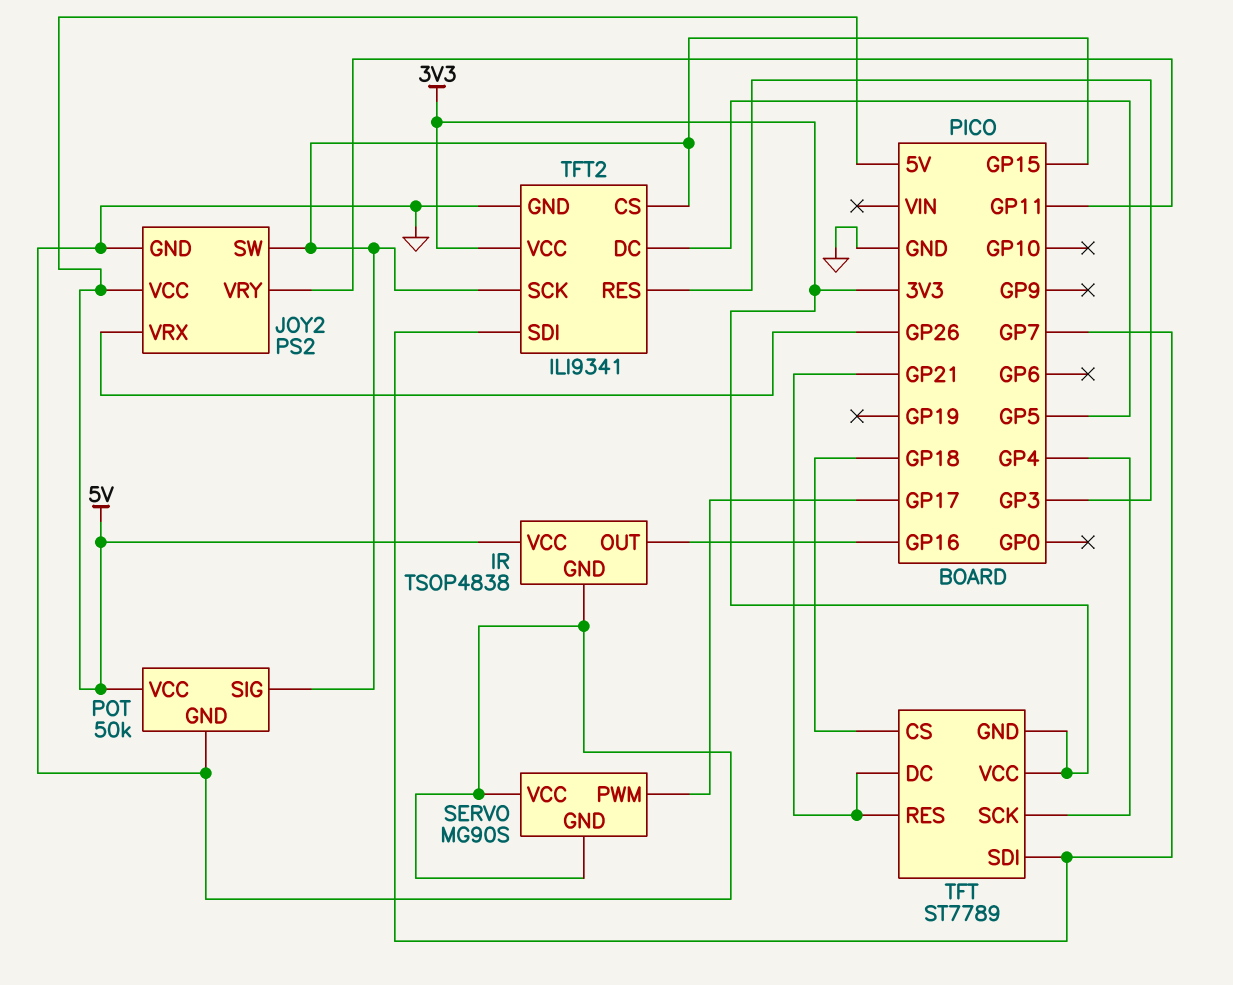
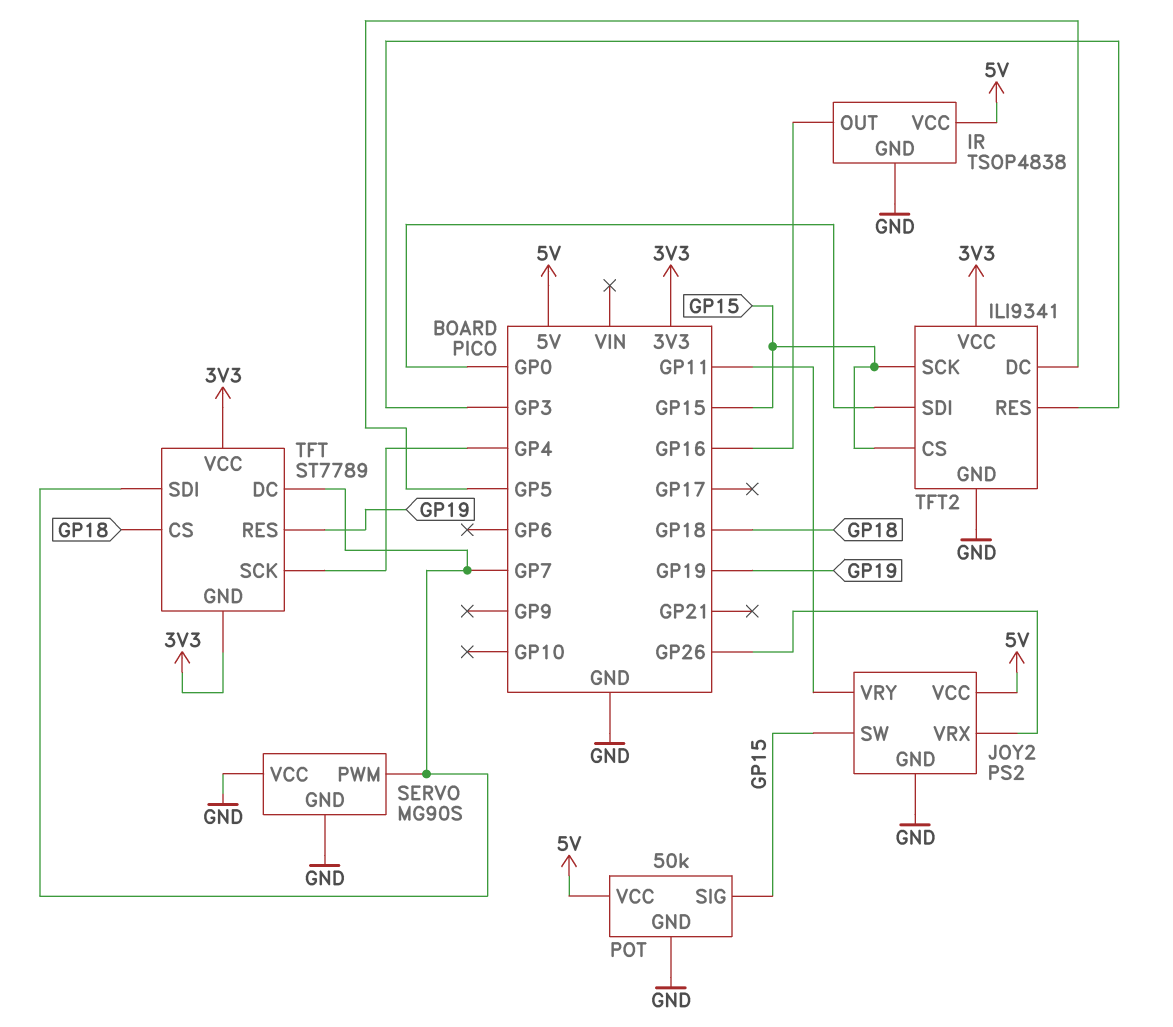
SERVO pin PWM: GP17 -> GP7
TFT pin DC: GP21 -> GP7
TFT pin RES: GP21 -> GP19
TFT2 pin SDI: GP7 -> GP0

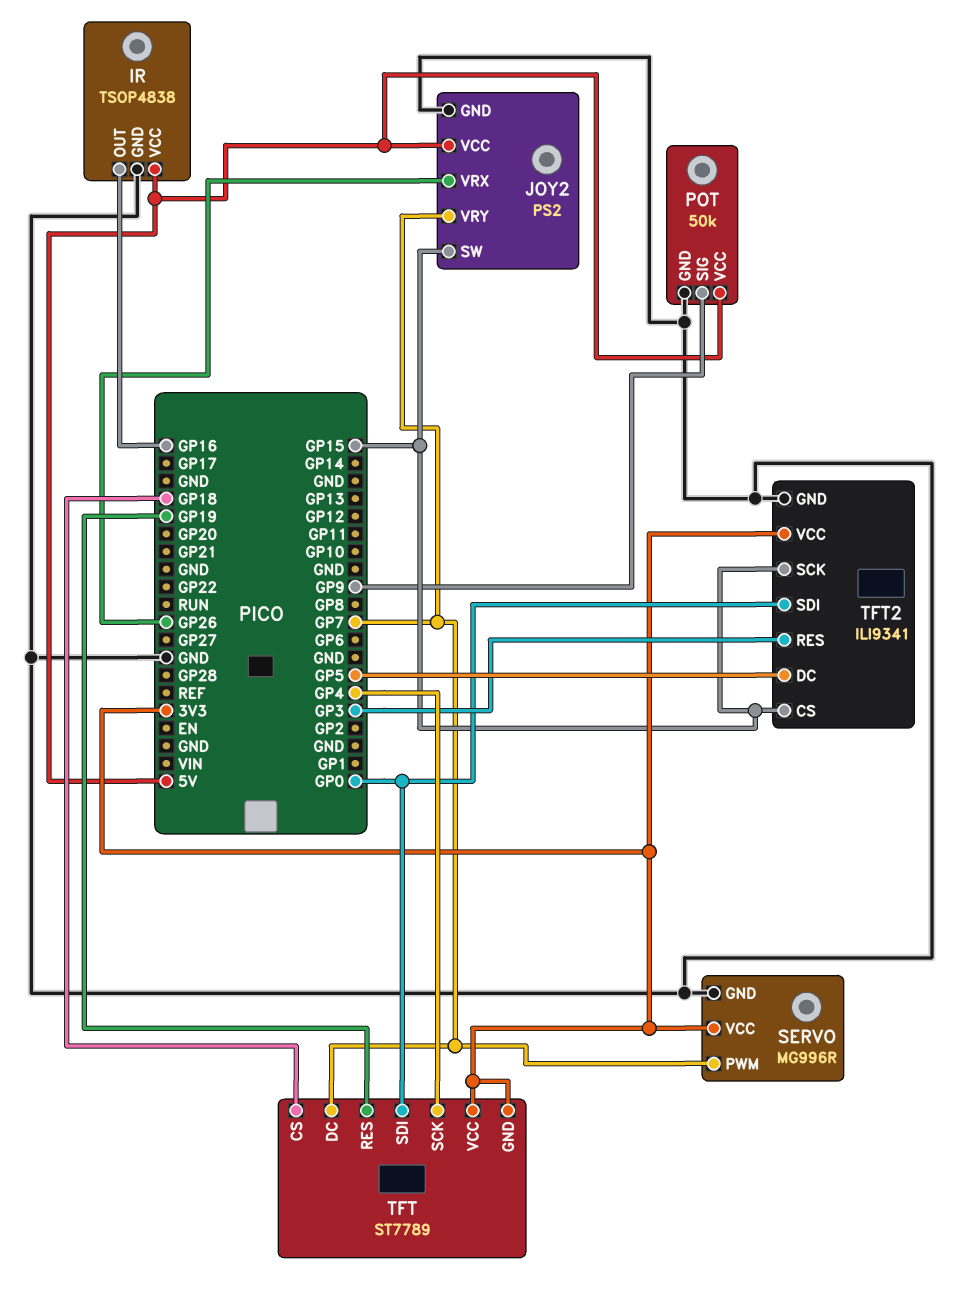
JOY2 pin VRY: GP11 -> GP7
POT pin SIG: GP15 -> GP9
SERVO: MG90S -> MG996R
SERVO pin VCC: GND -> 3V3
TFT pin SDI: GP7 -> GP0

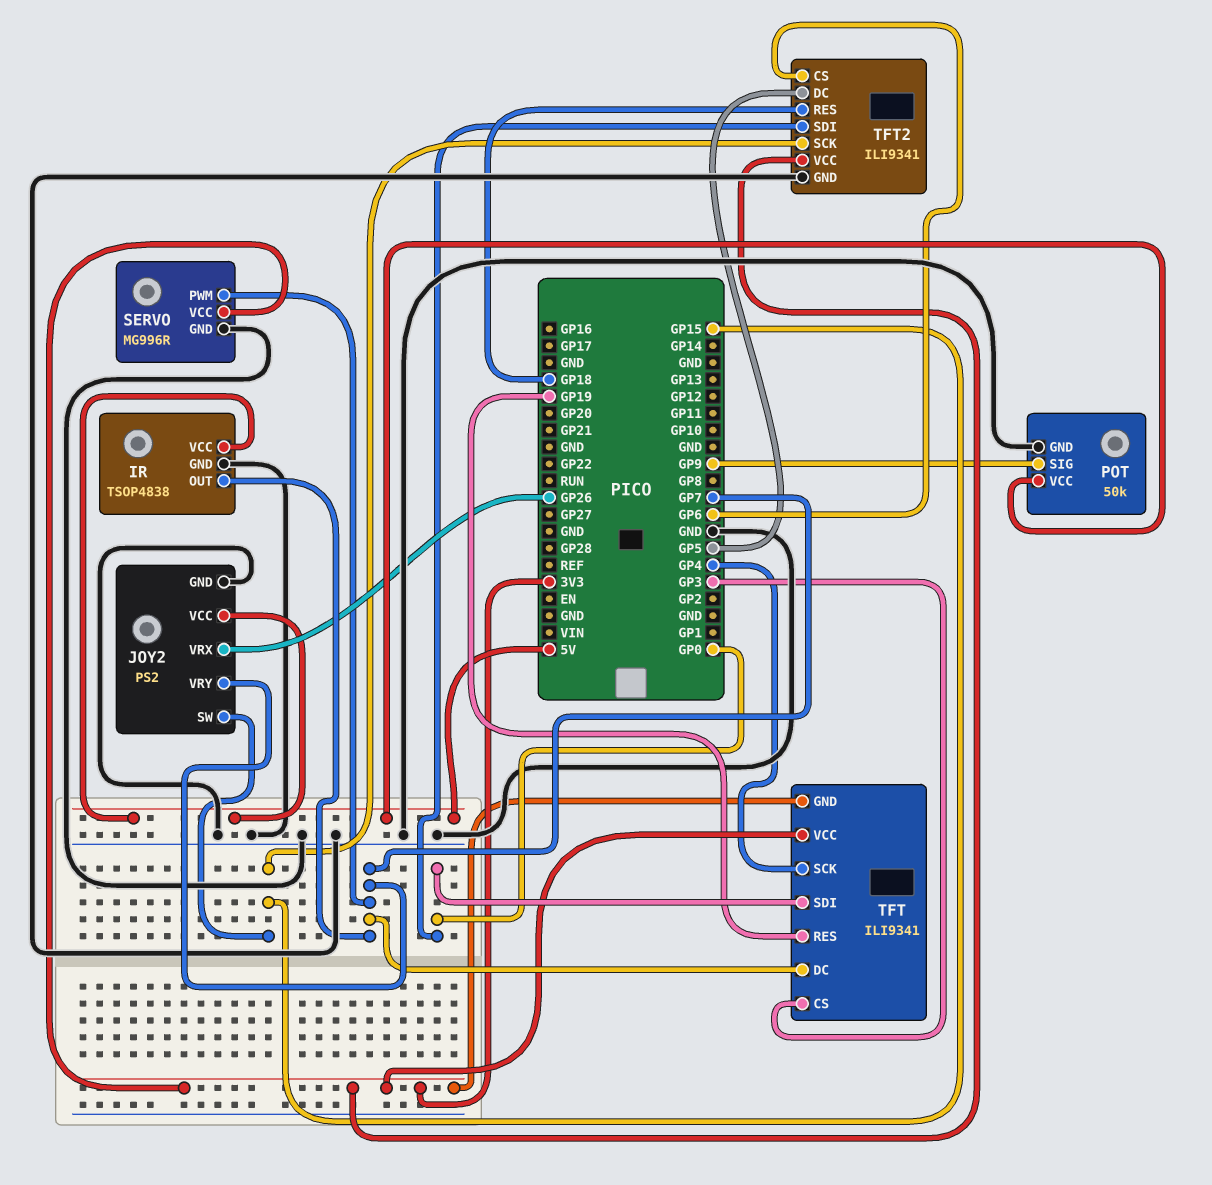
IR pin OUT: GP16 -> GP7
TFT: ST7789 -> ILI9341
TFT pin CS: GP18 -> GP3
TFT2 pin CS: GP15 -> GP6
TFT2 pin RES: GP3 -> GP18

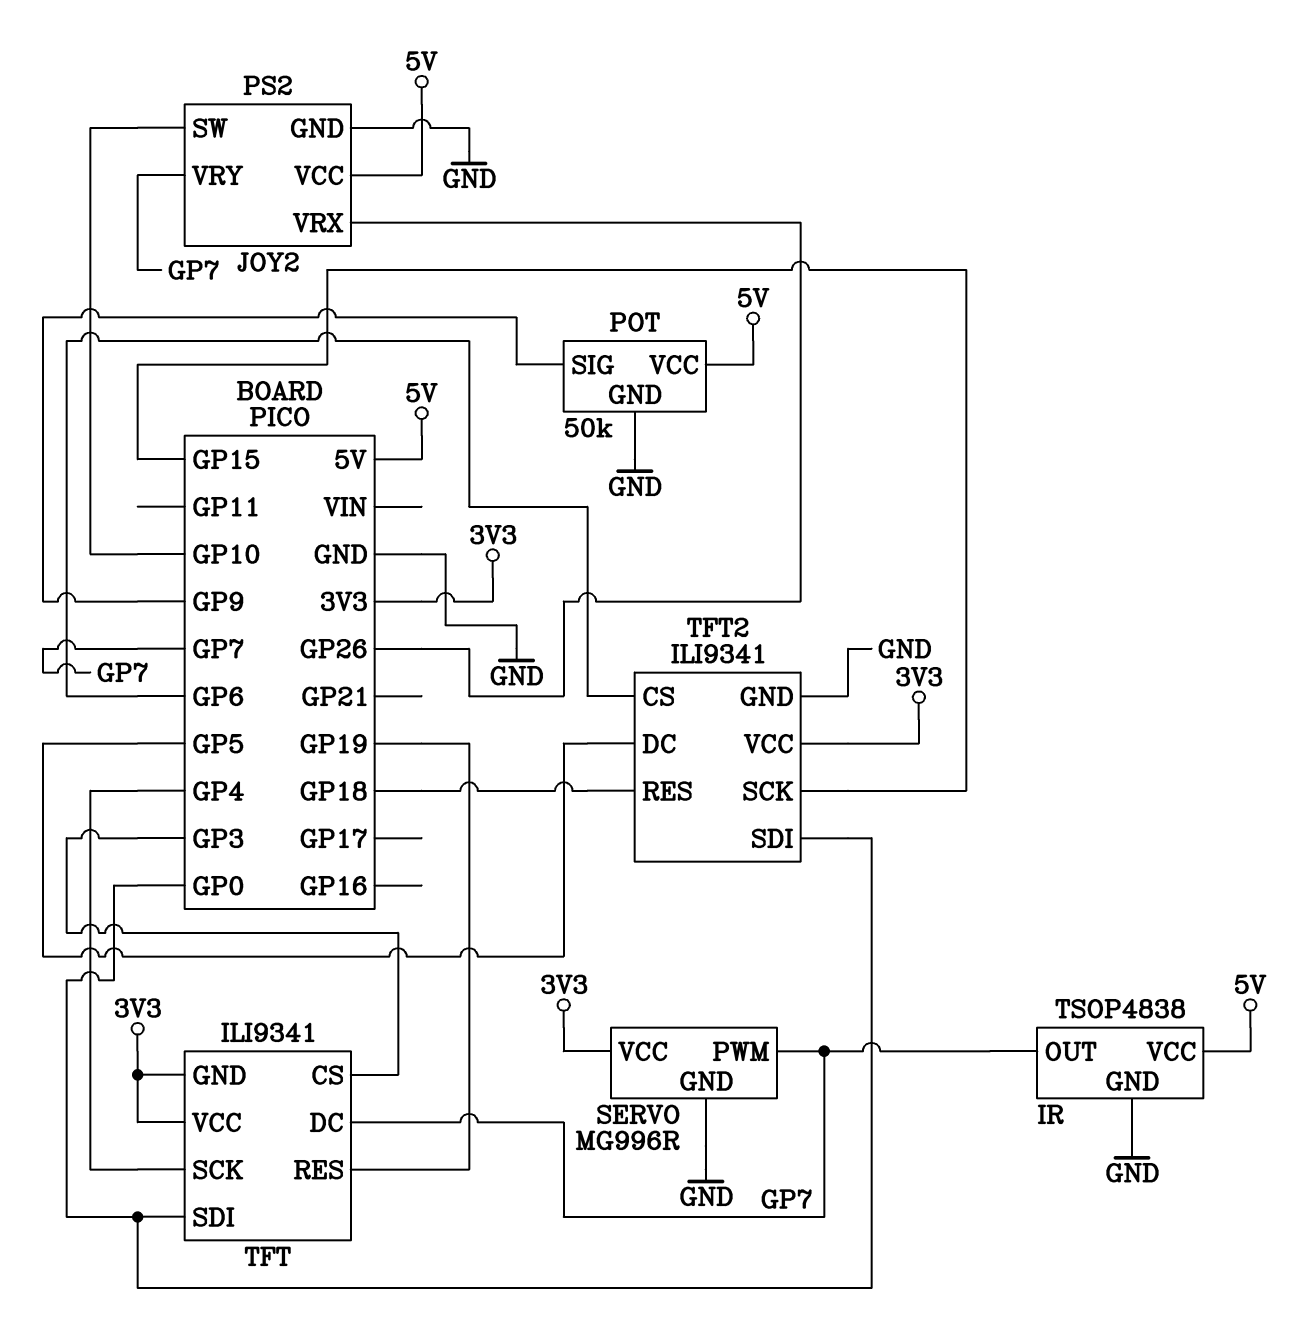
JOY2 pin SW: GP15 -> GP10

